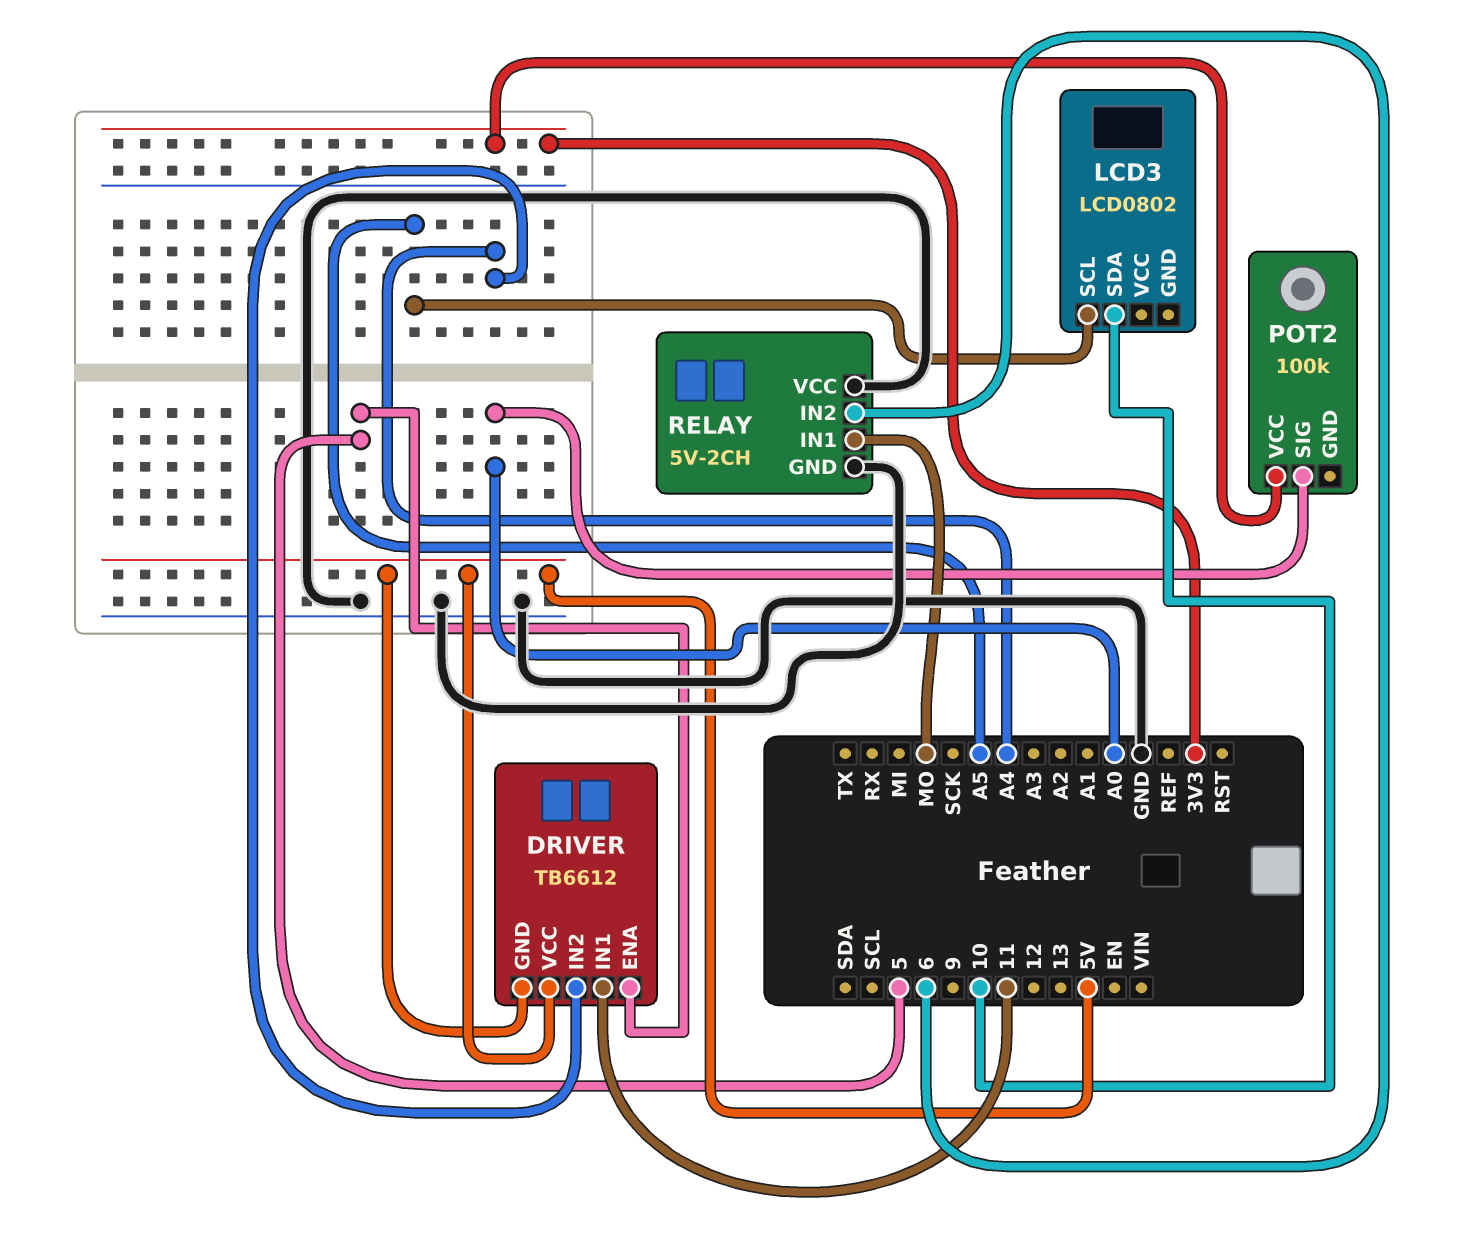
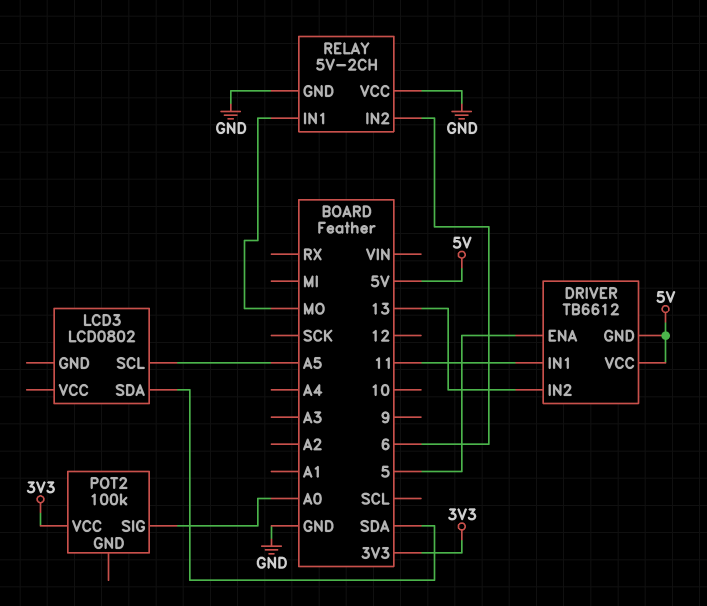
DRIVER pin IN2: A4 -> 13
LCD3 pin SDA: 10 -> SDA

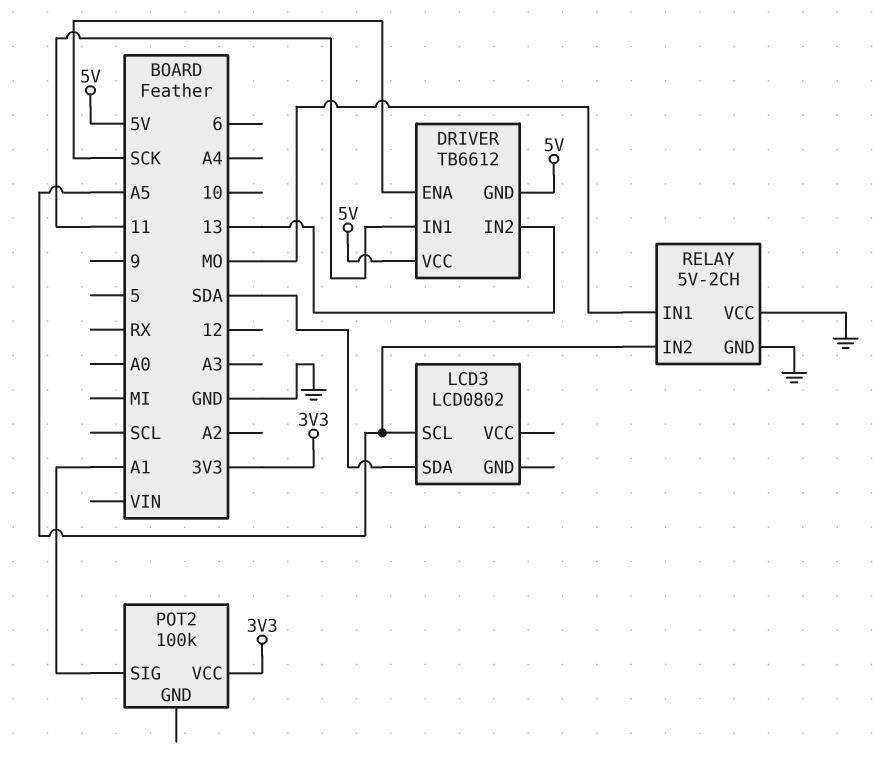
DRIVER pin ENA: 5 -> SCK
POT2 pin SIG: A0 -> A1
RELAY pin IN2: 6 -> A5

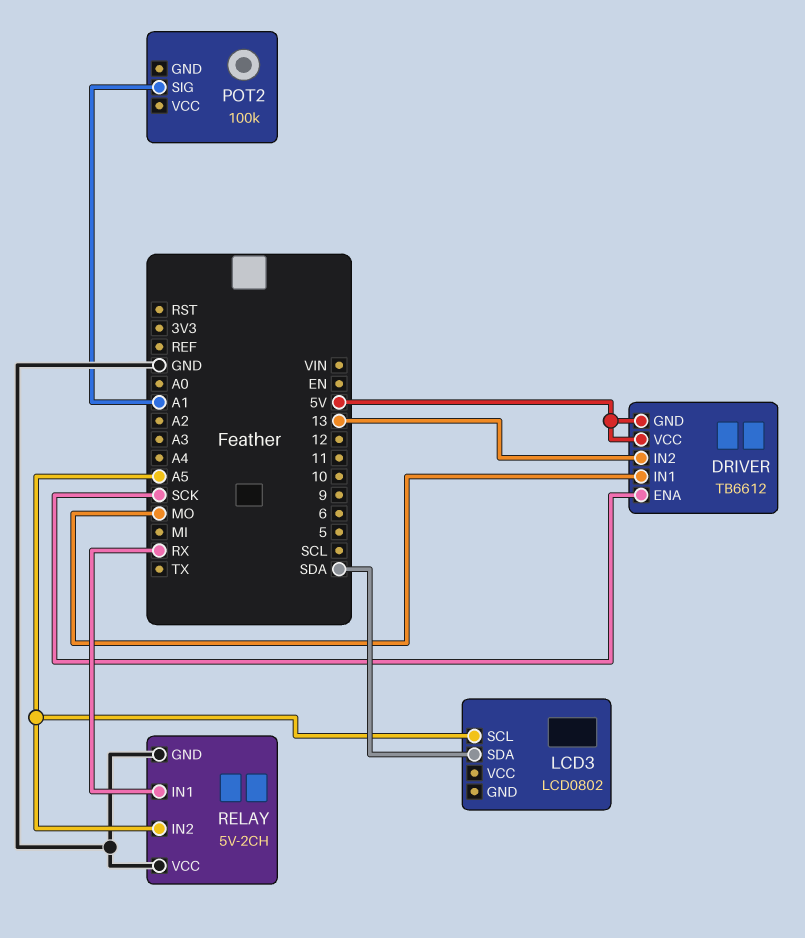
DRIVER pin IN1: 11 -> MO
POT2 pin VCC: 3V3 -> none
RELAY pin IN1: MO -> RX

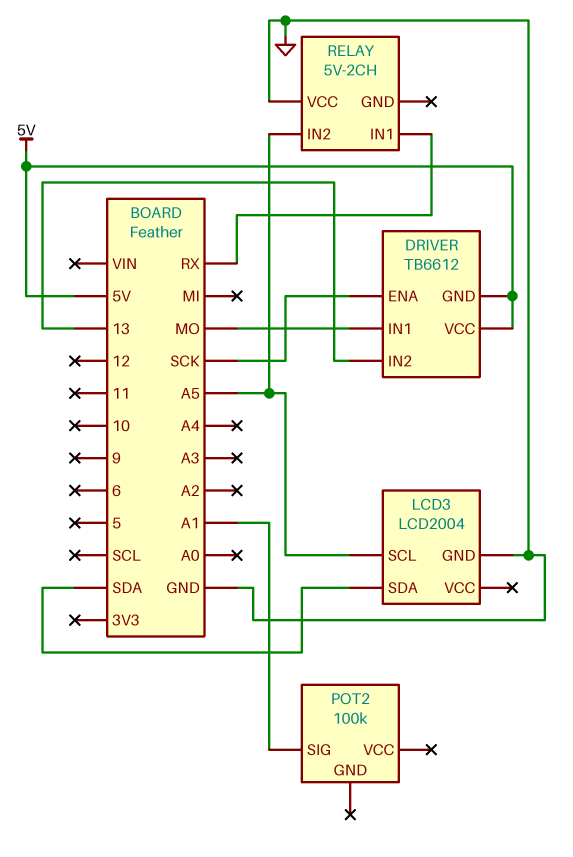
LCD3: LCD0802 -> LCD2004
LCD3 pin GND: none -> GND
RELAY pin GND: GND -> none

